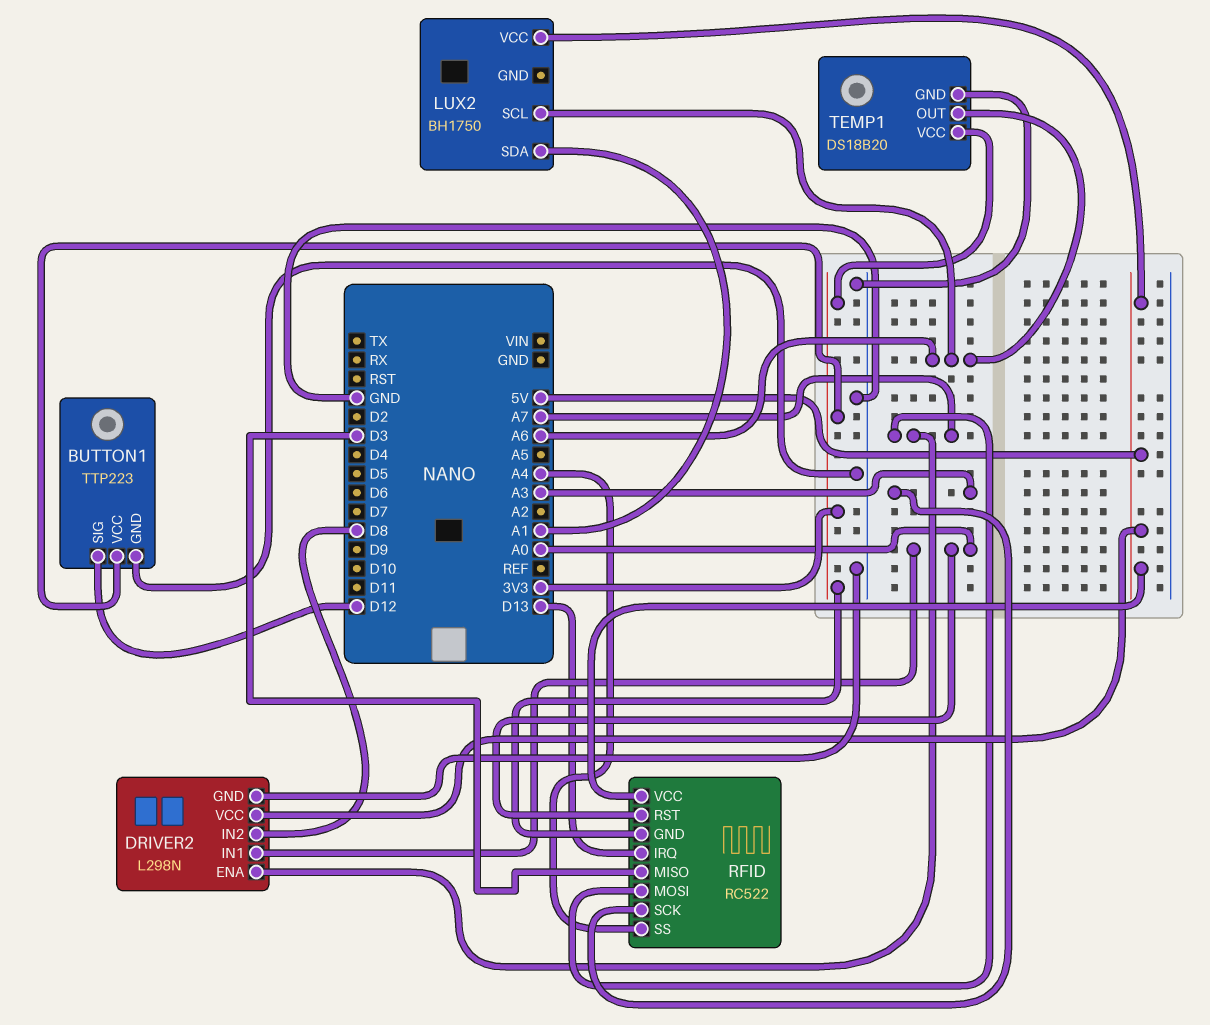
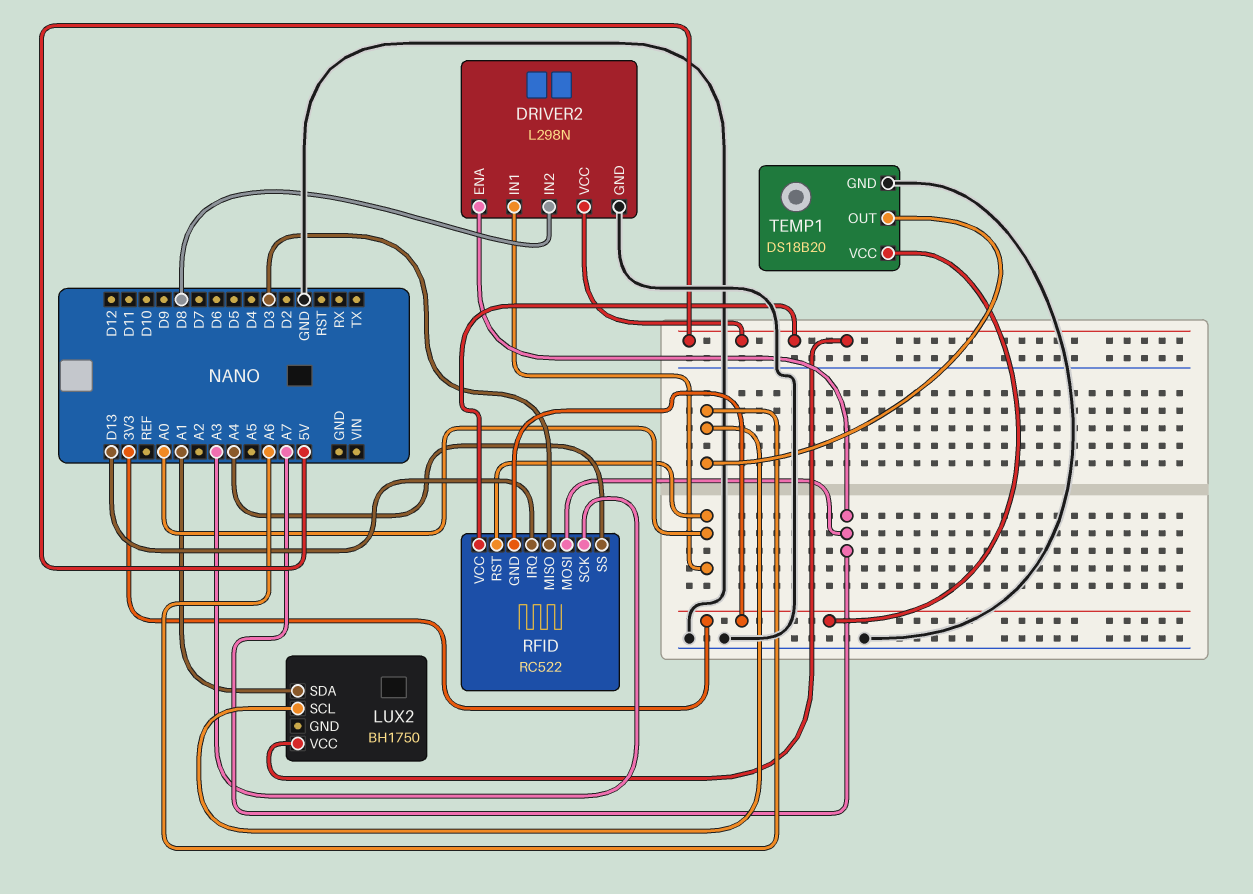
BUTTON1: TTP223 -> none
BUTTON1 pin GND: GND -> none
BUTTON1 pin SIG: D12 -> none
BUTTON1 pin VCC: 3V3 -> none

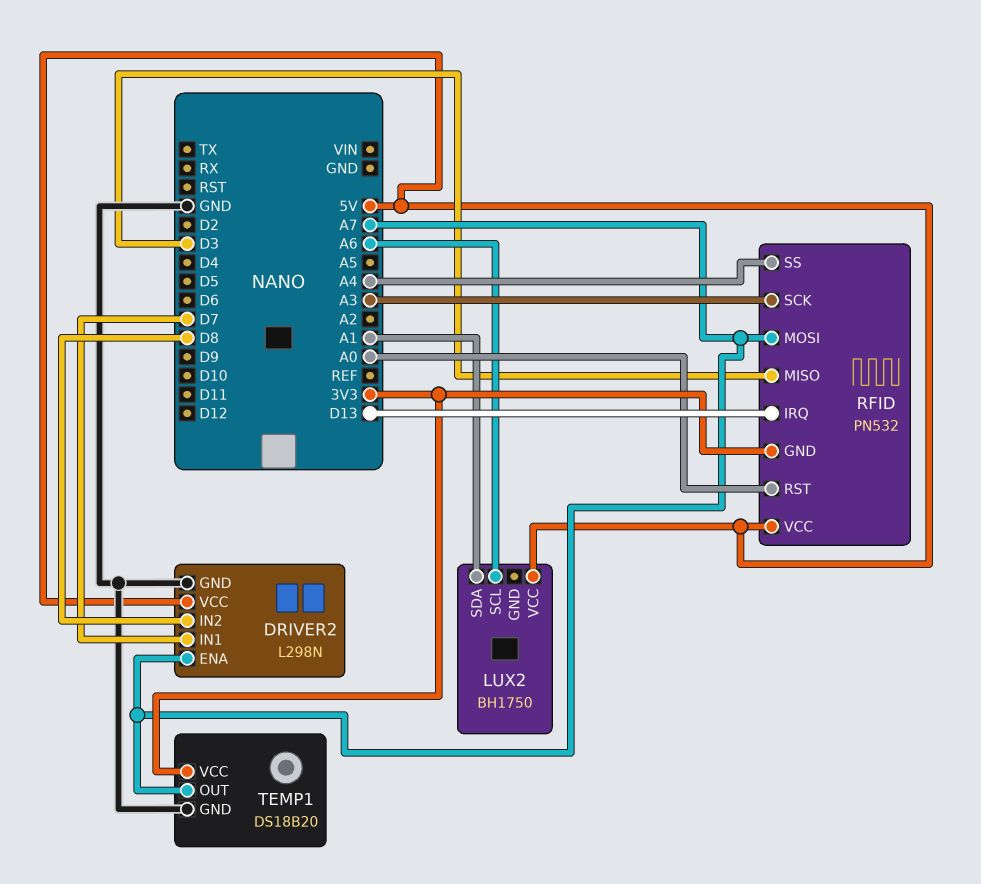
DRIVER2 pin IN1: A0 -> D7
RFID: RC522 -> PN532
TEMP1 pin OUT: A6 -> A7

